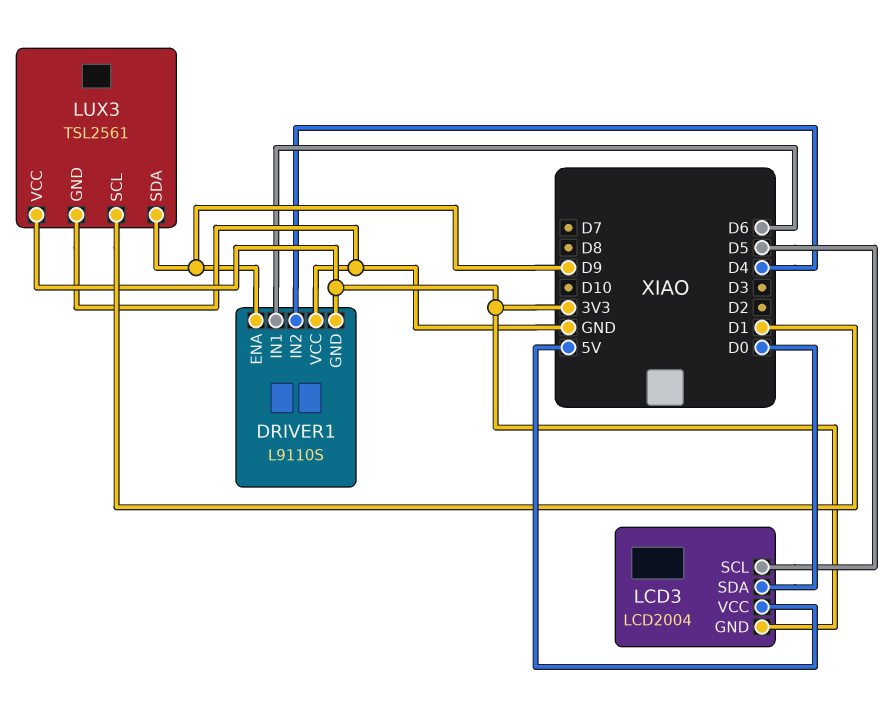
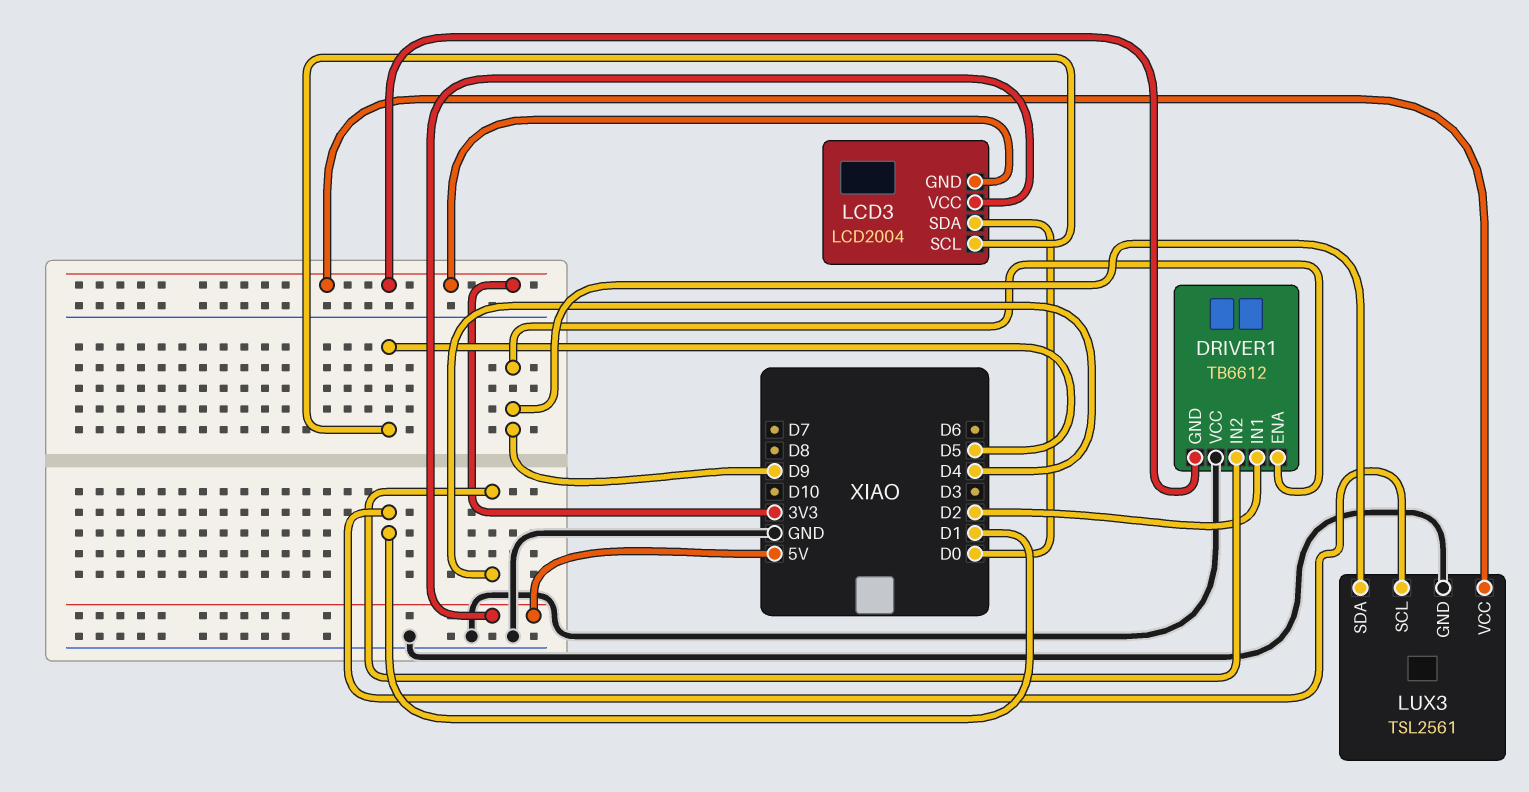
DRIVER1: L9110S -> TB6612
DRIVER1 pin IN1: D6 -> D2

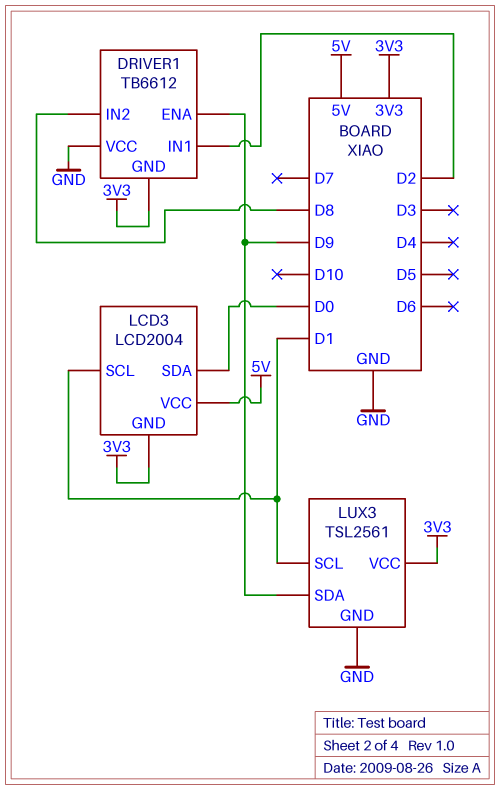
DRIVER1 pin IN2: D4 -> D8
LCD3 pin SCL: D5 -> D1

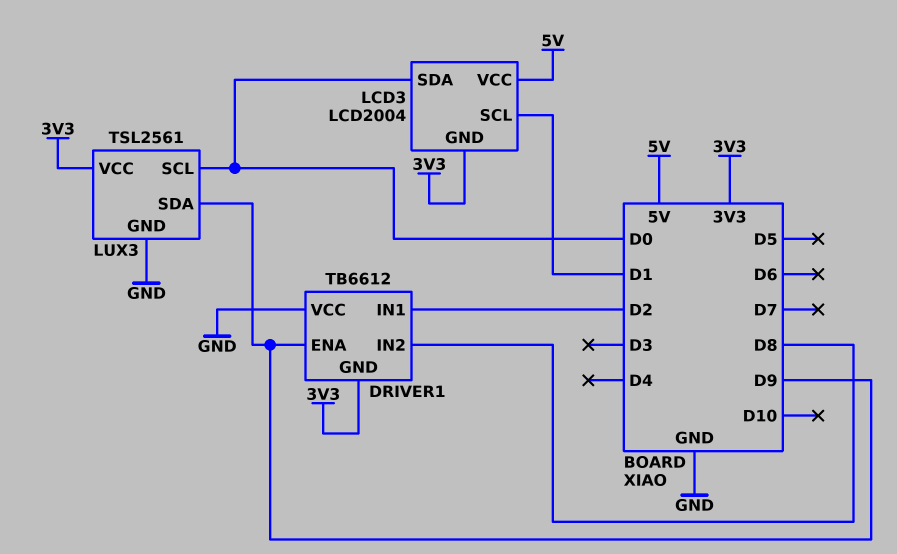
LUX3 pin SCL: D1 -> D0

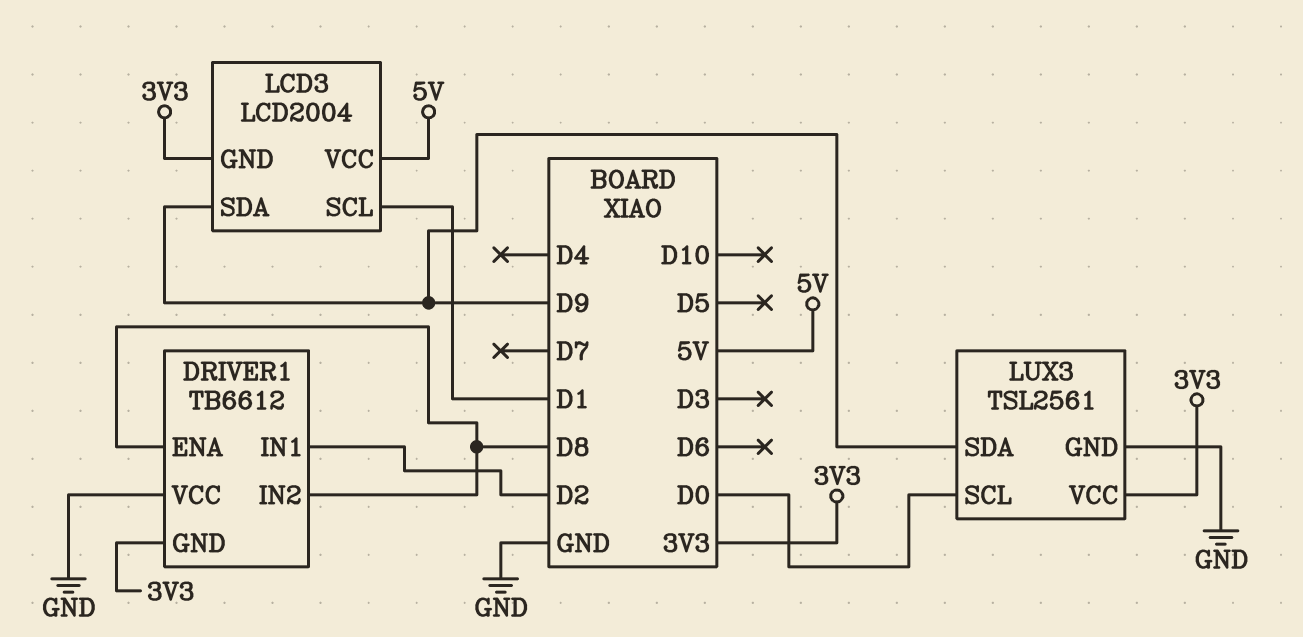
DRIVER1 pin ENA: D9 -> D8
LCD3 pin SDA: D0 -> D9

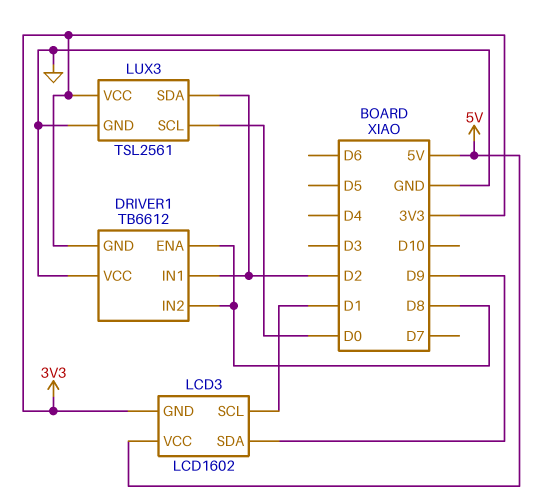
LCD3: LCD2004 -> LCD1602
LUX3 pin SDA: D9 -> D2

